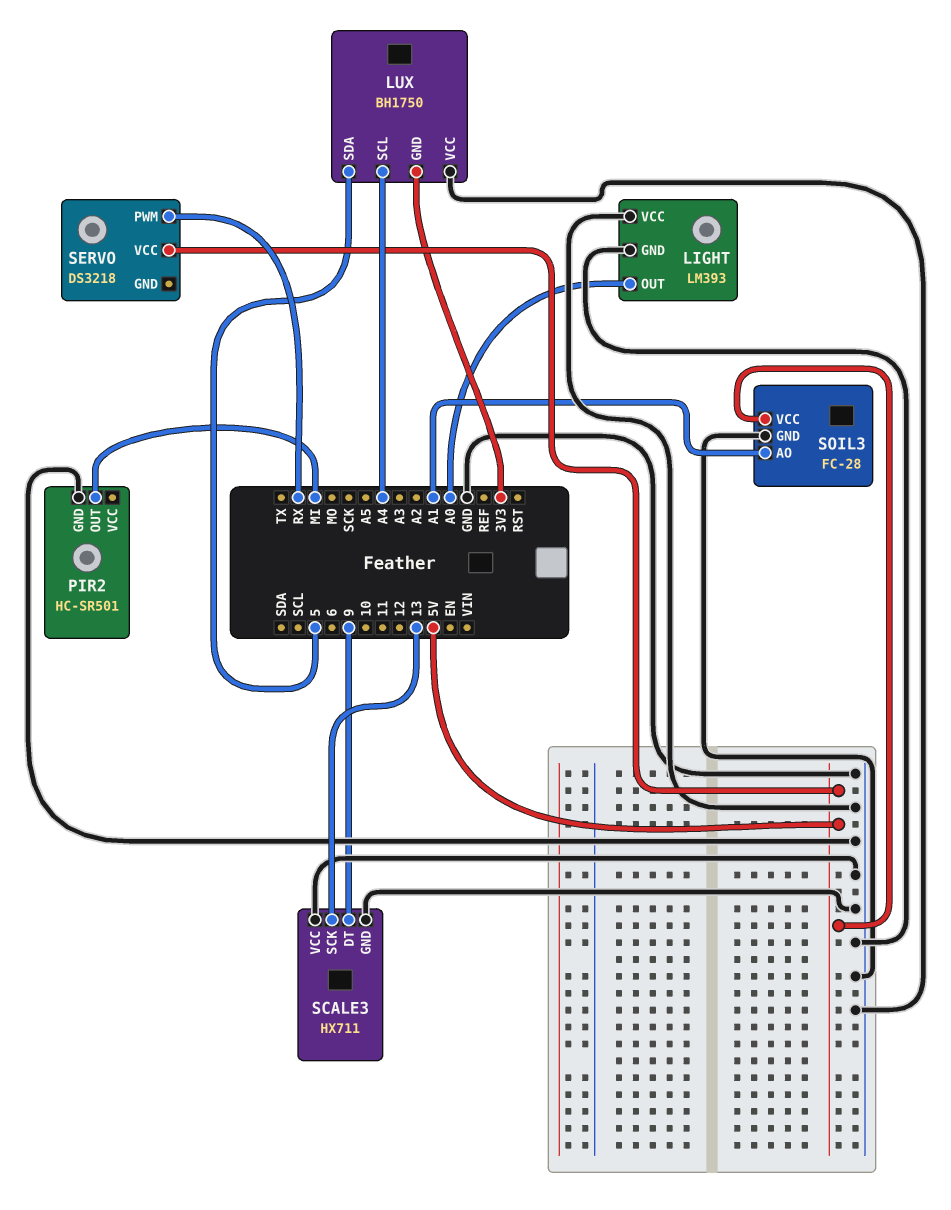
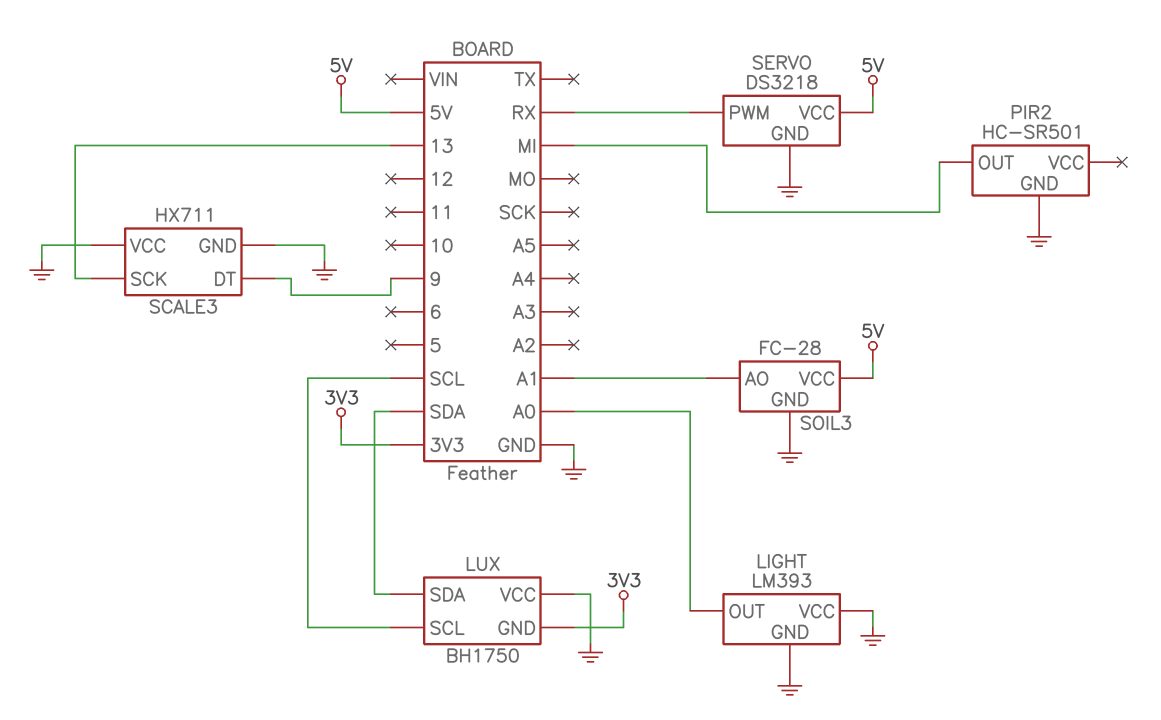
LUX pin SCL: A4 -> SCL
LUX pin SDA: 5 -> SDA
SERVO pin GND: none -> GND

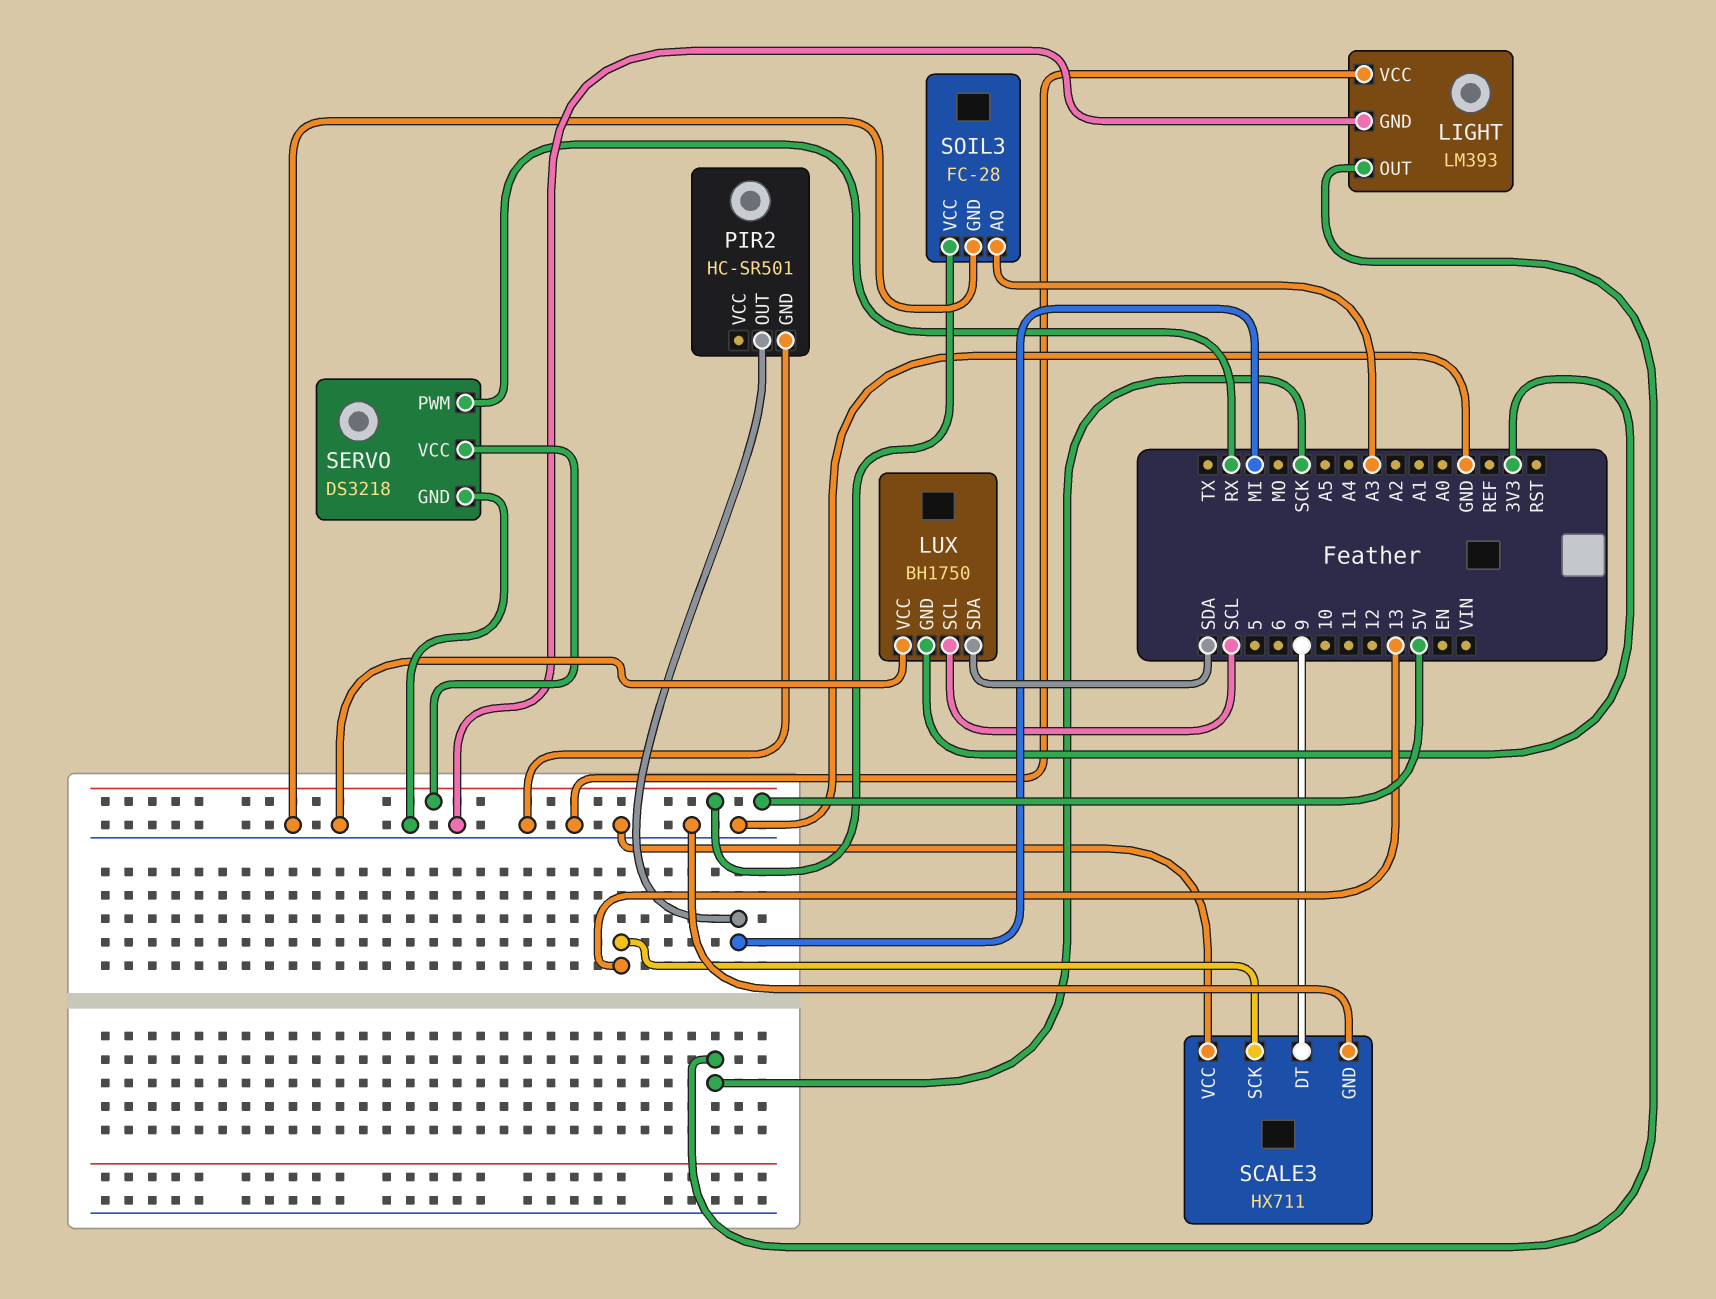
LIGHT pin OUT: A0 -> SCK
SOIL3 pin AO: A1 -> A3

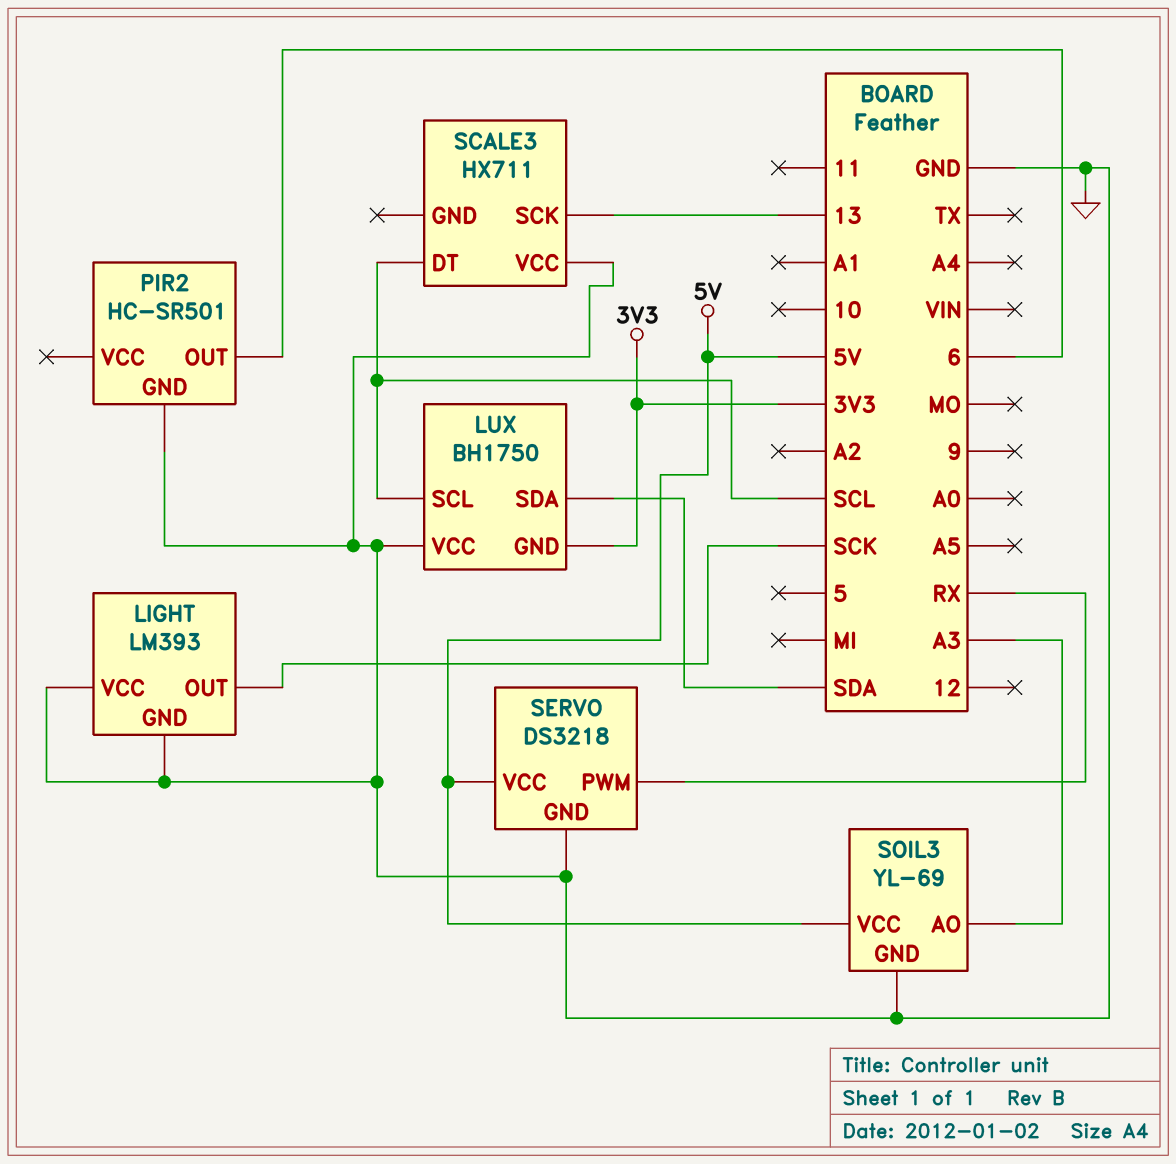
PIR2 pin OUT: MI -> 6
SCALE3 pin DT: 9 -> SCL
SCALE3 pin GND: GND -> none
SOIL3: FC-28 -> YL-69

